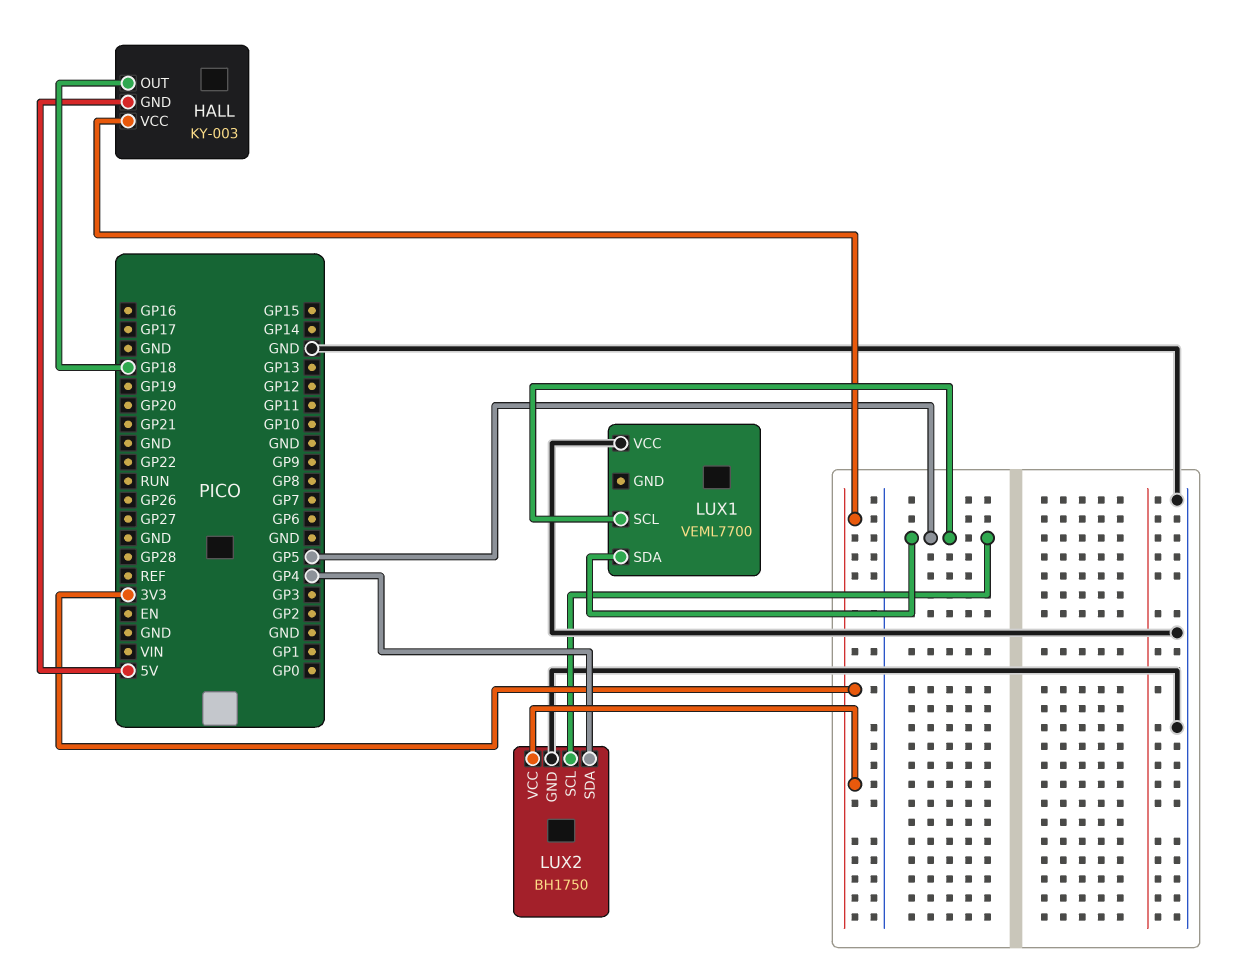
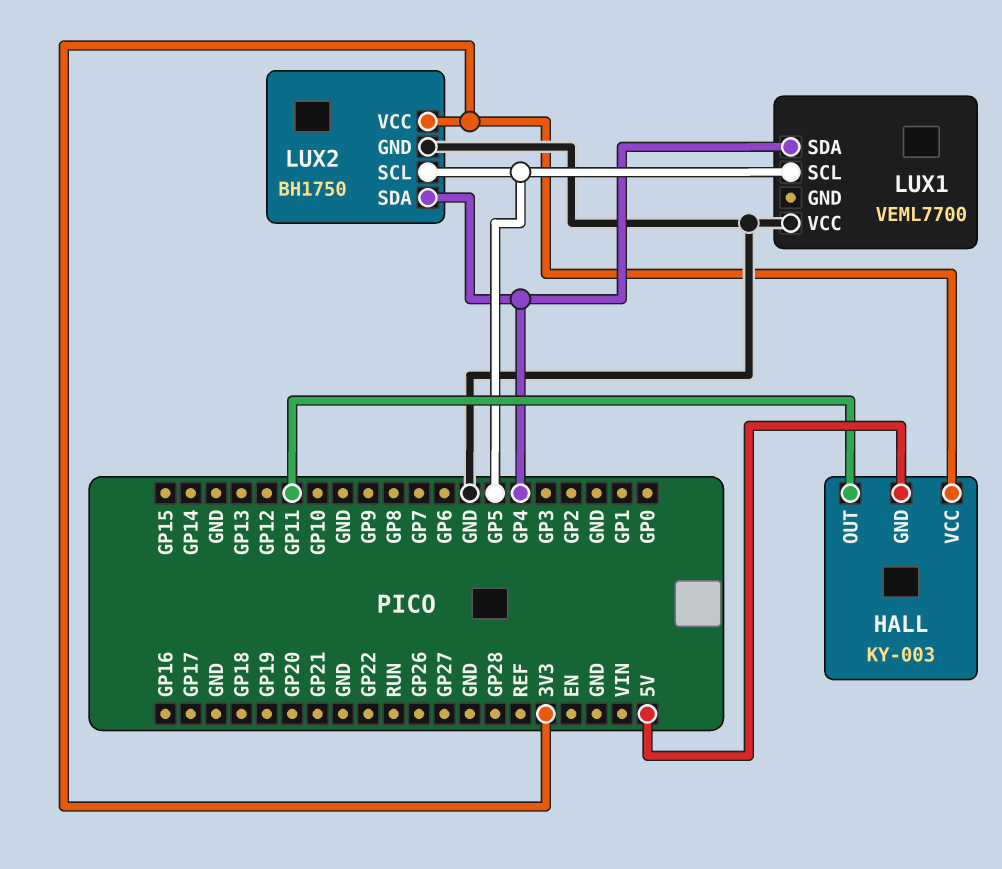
HALL pin OUT: GP18 -> GP11
LUX1 pin SDA: GP5 -> GP4

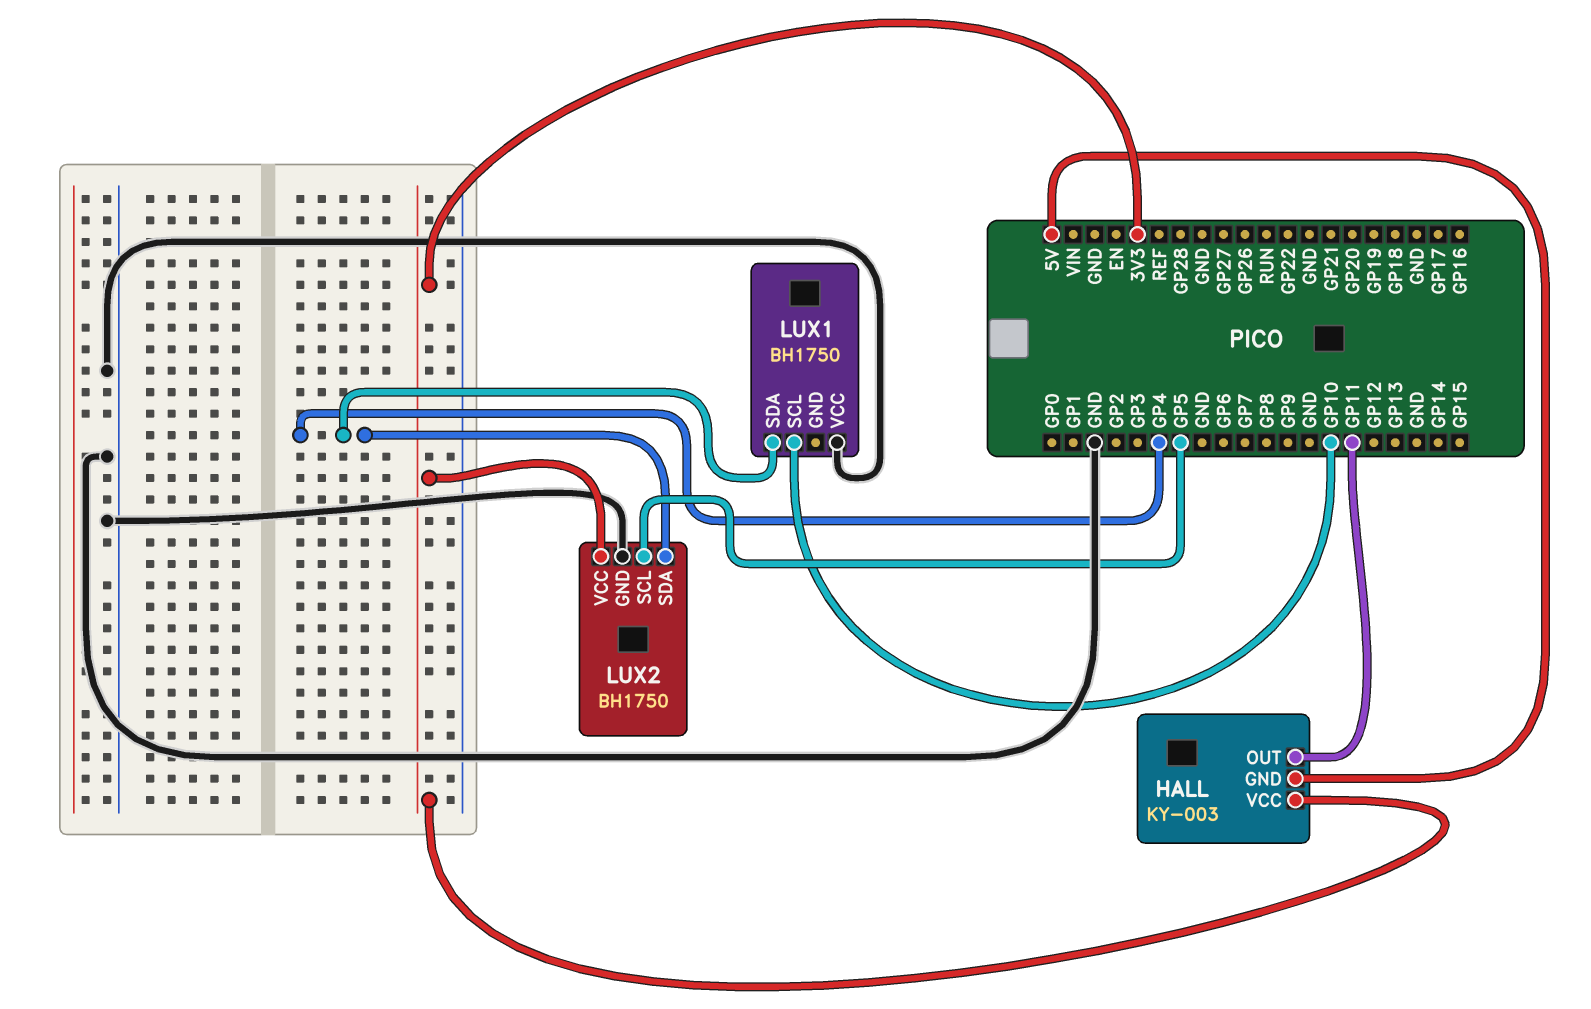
LUX1: VEML7700 -> BH1750
LUX1 pin SCL: GP5 -> GP10

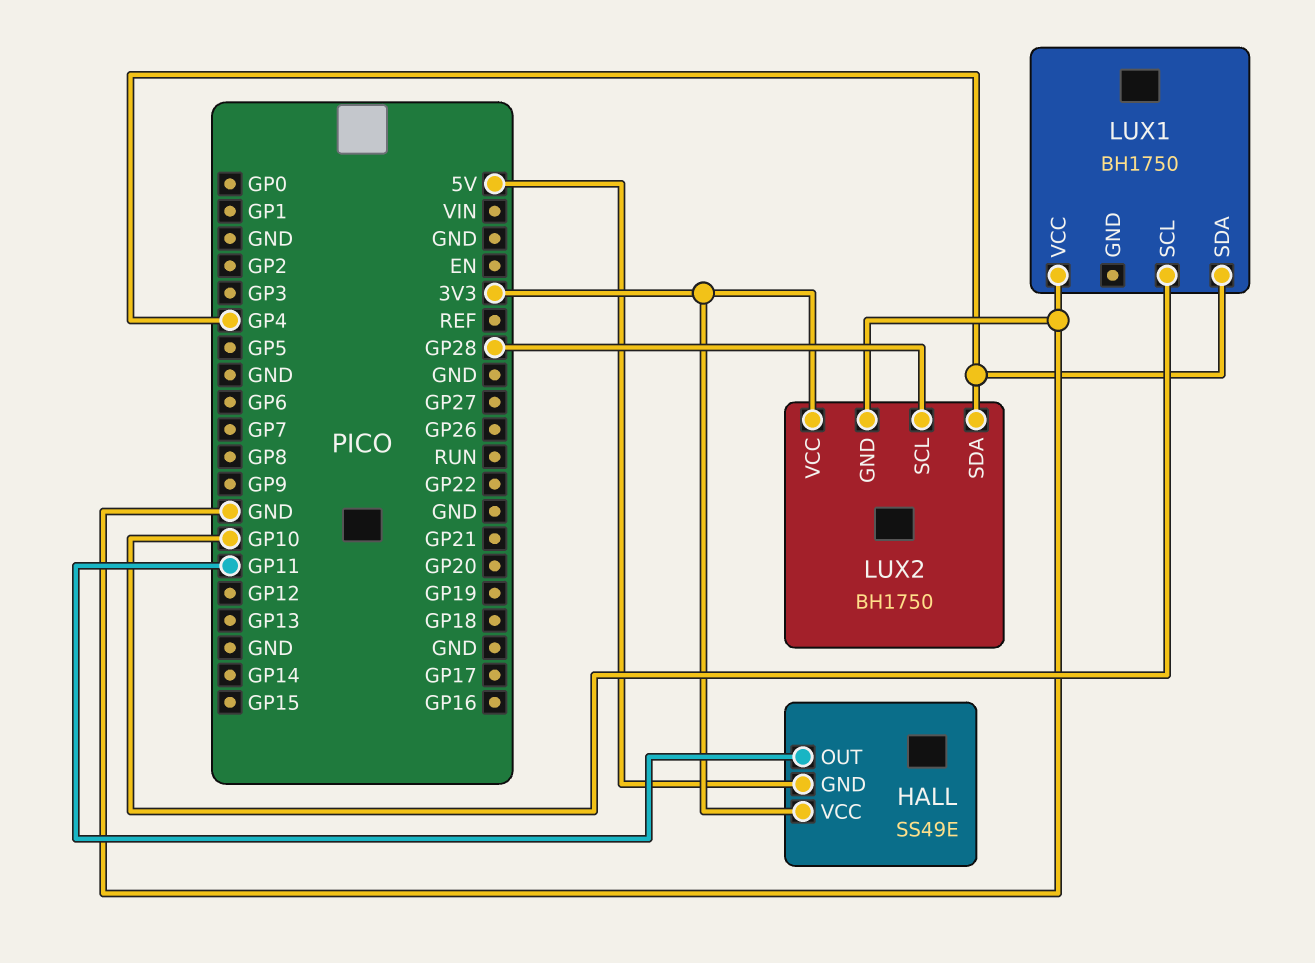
HALL: KY-003 -> SS49E
LUX2 pin SCL: GP5 -> GP28

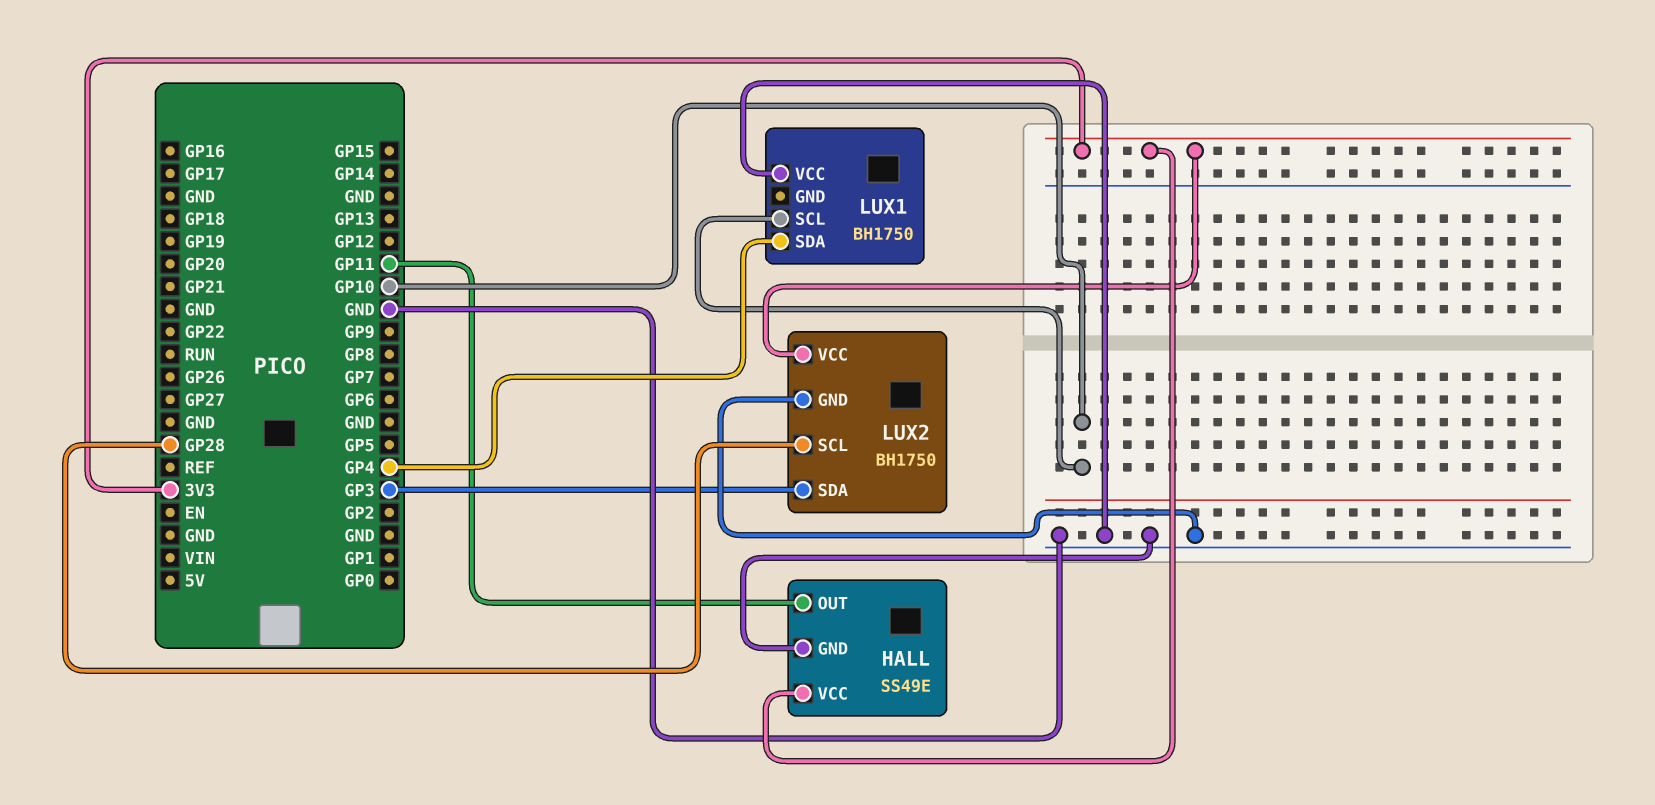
HALL pin GND: 5V -> GND
LUX2 pin SDA: GP4 -> GP3

